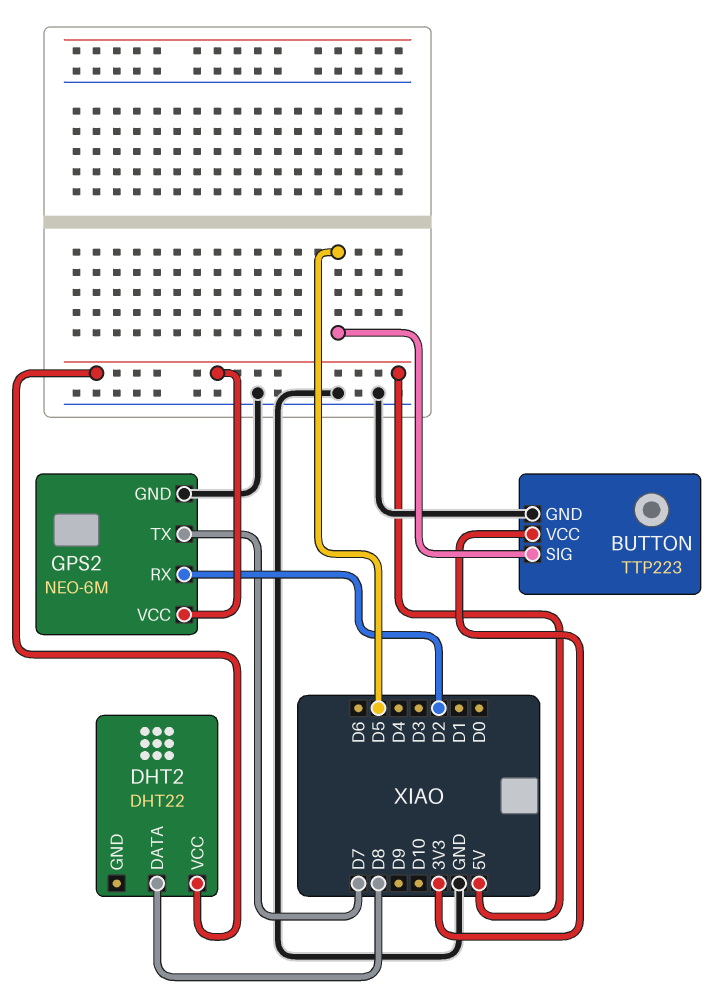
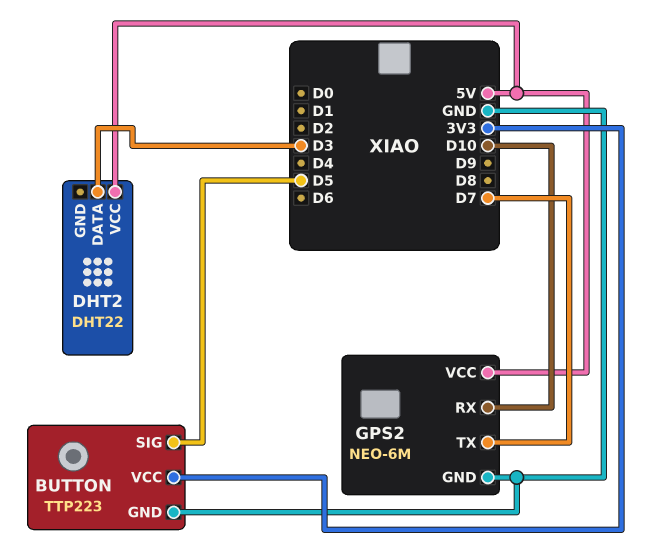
DHT2 pin DATA: D8 -> D3
GPS2 pin RX: D2 -> D10

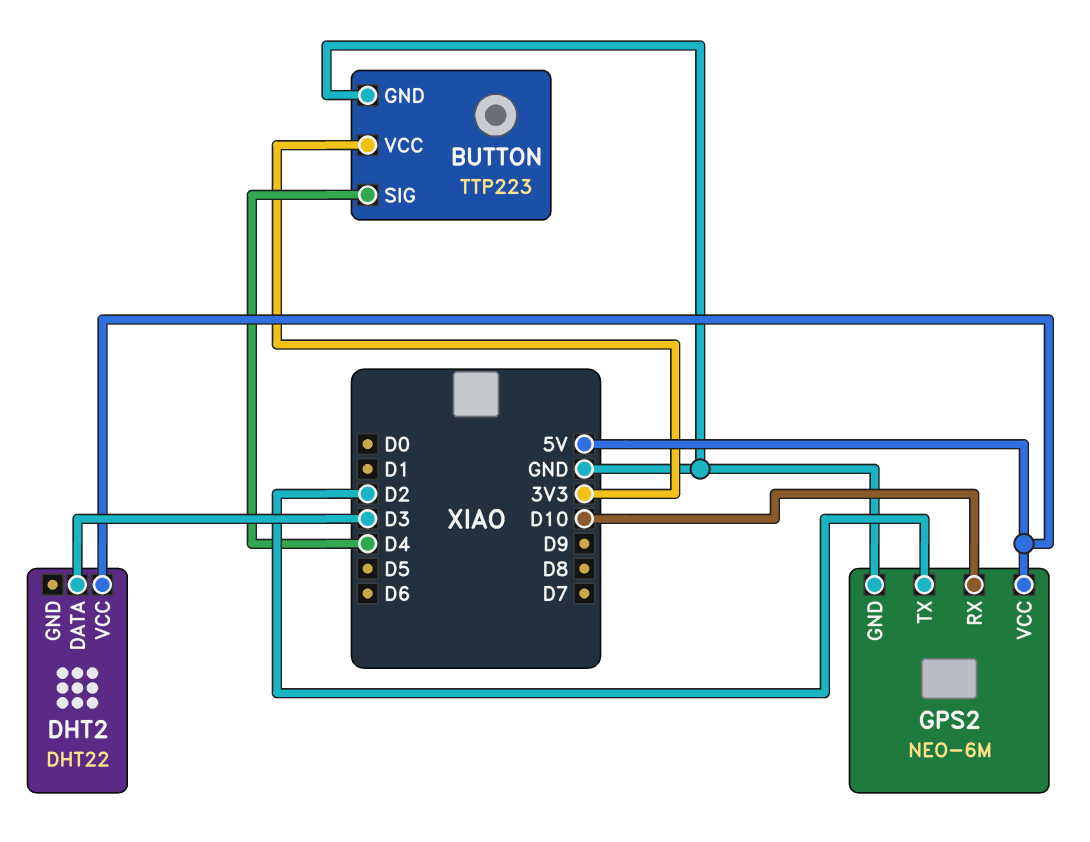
BUTTON pin SIG: D5 -> D4
GPS2 pin TX: D7 -> D2

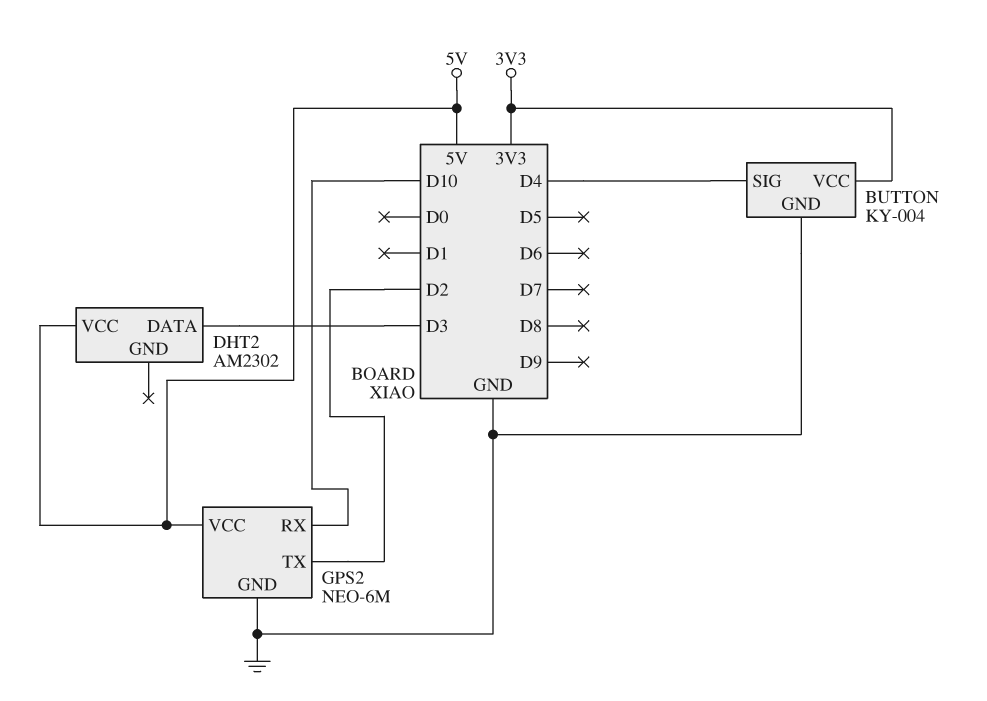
BUTTON: TTP223 -> KY-004
DHT2: DHT22 -> AM2302

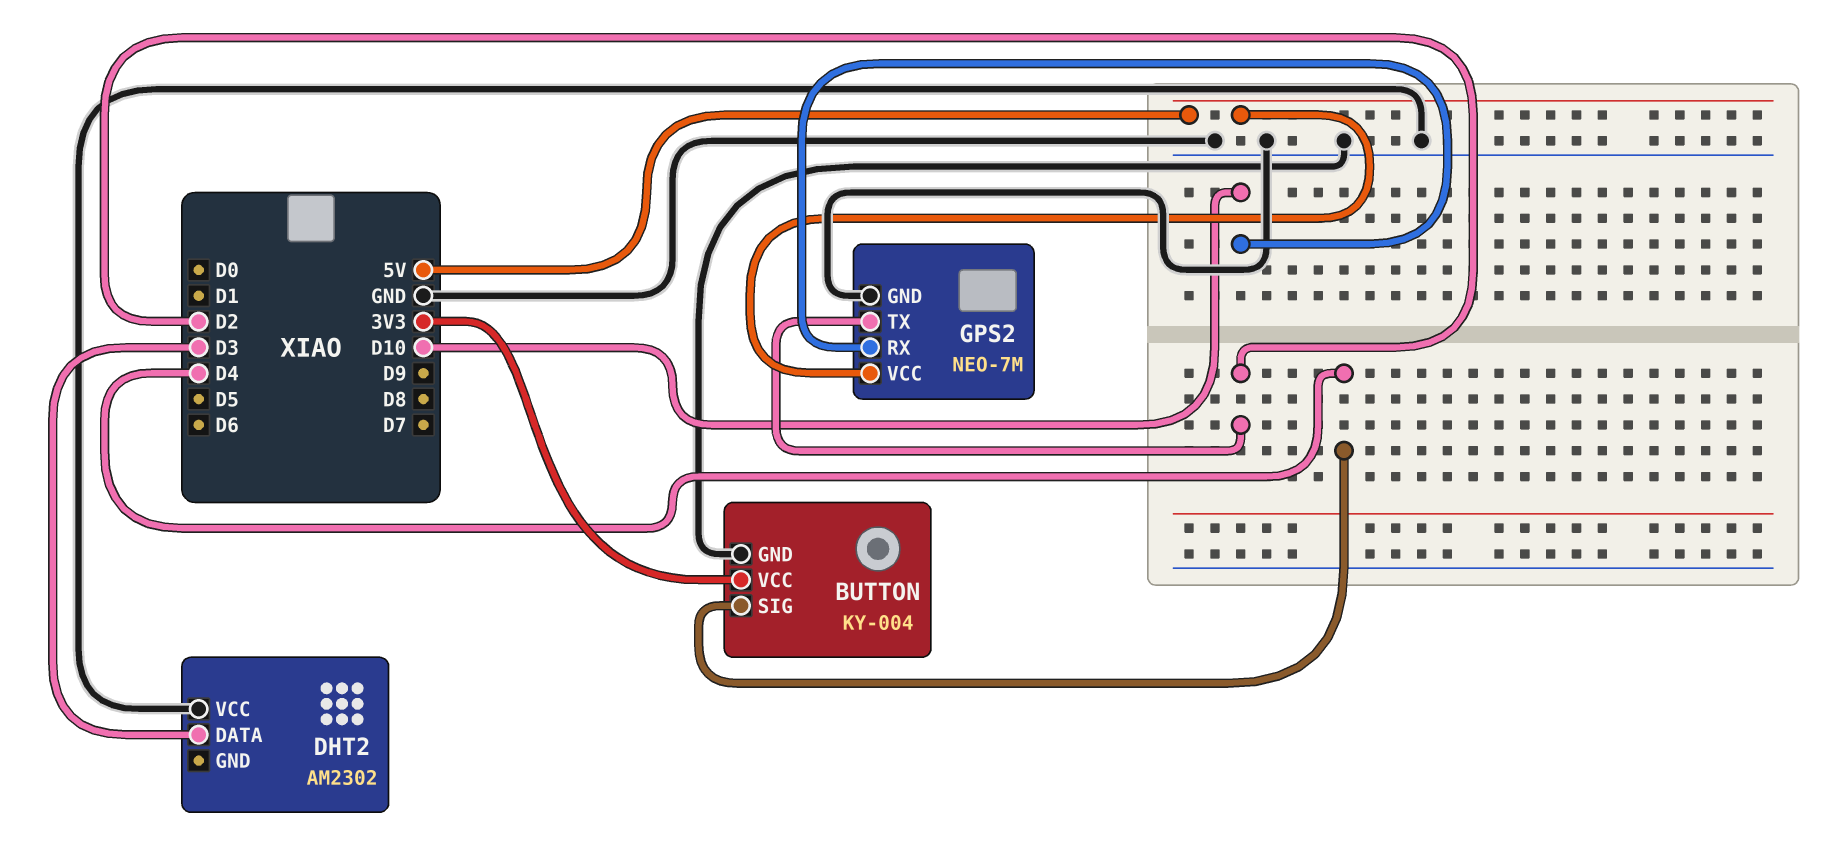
DHT2 pin VCC: 5V -> GND
GPS2: NEO-6M -> NEO-7M

